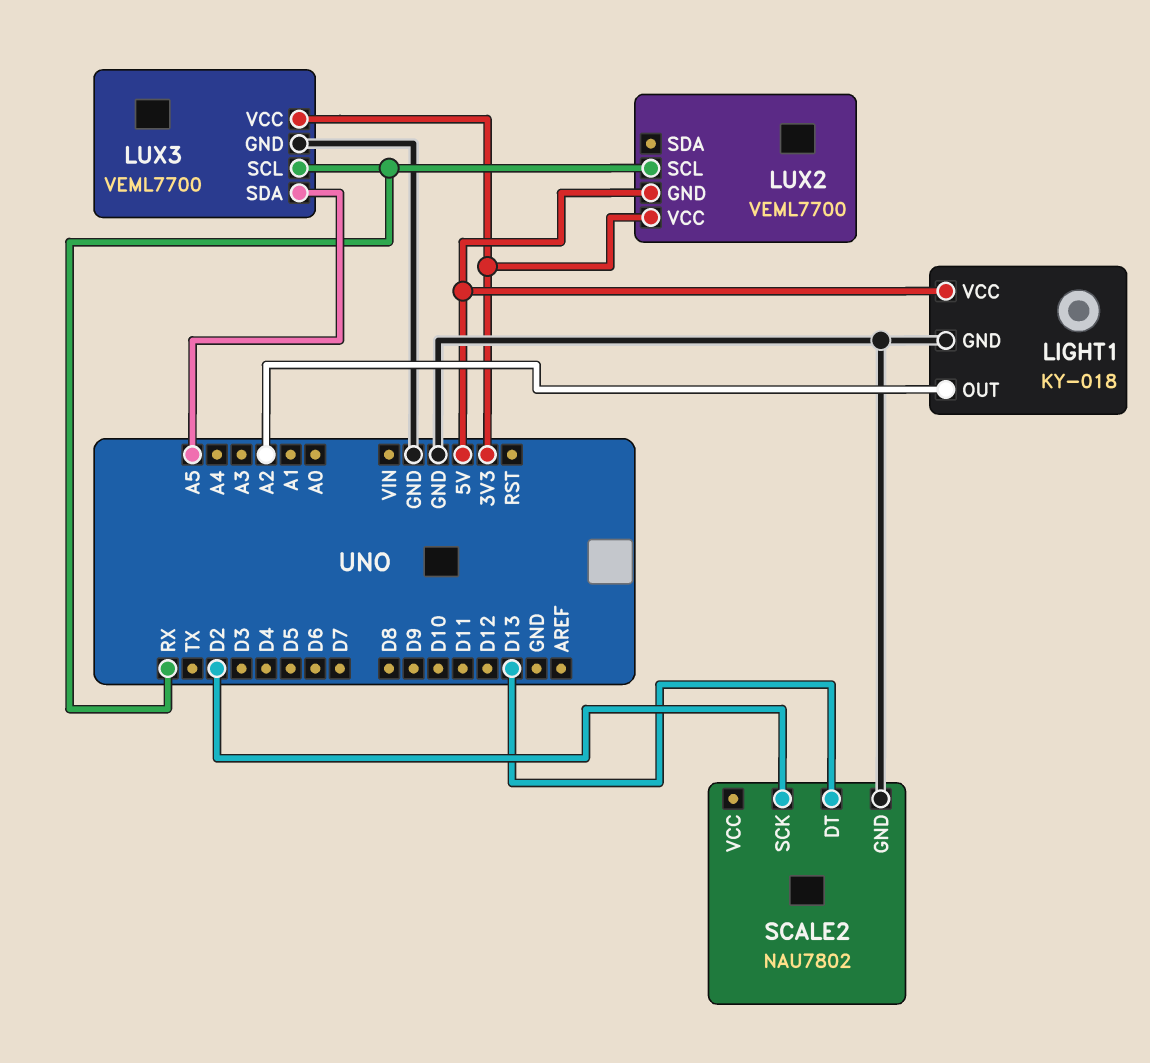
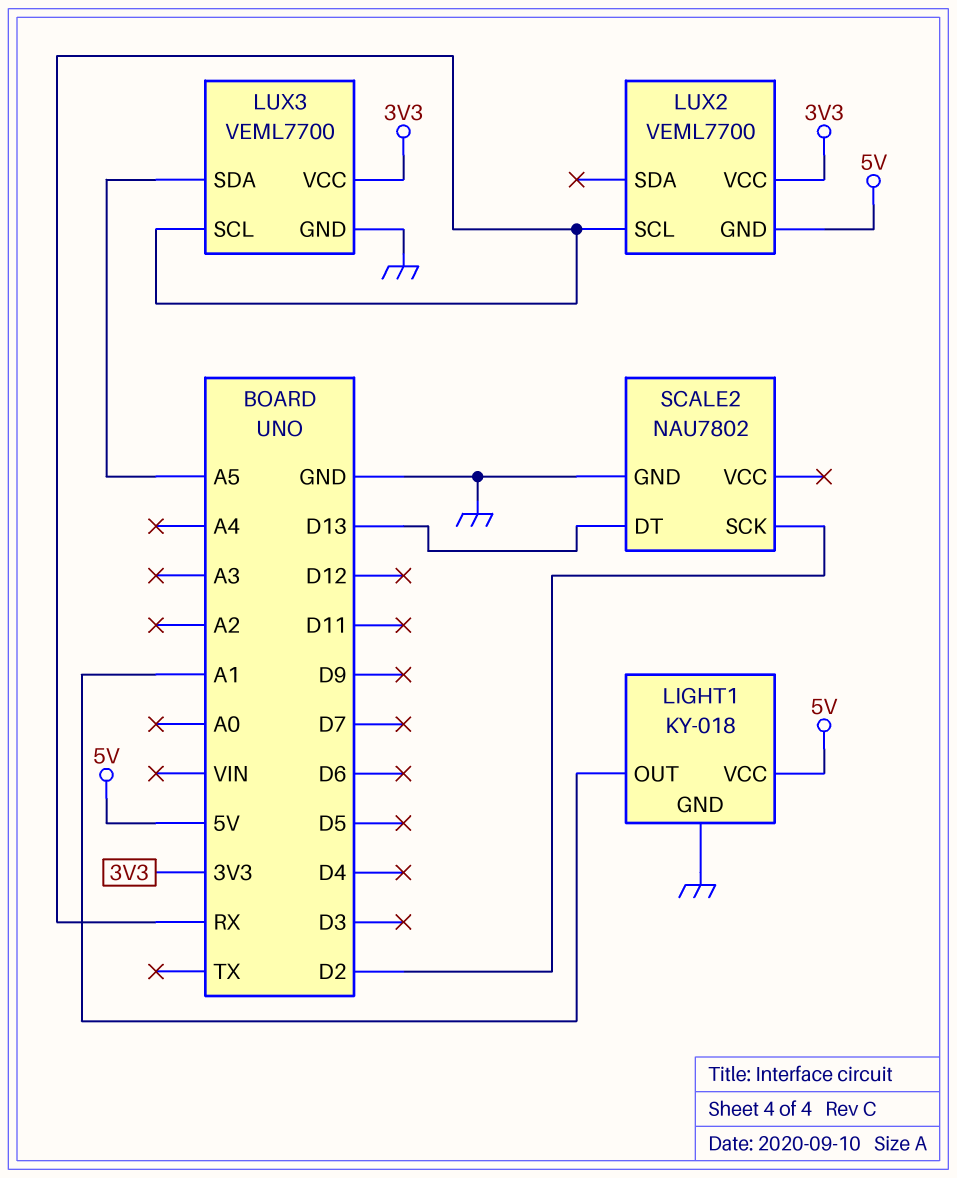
LIGHT1 pin OUT: A2 -> A1

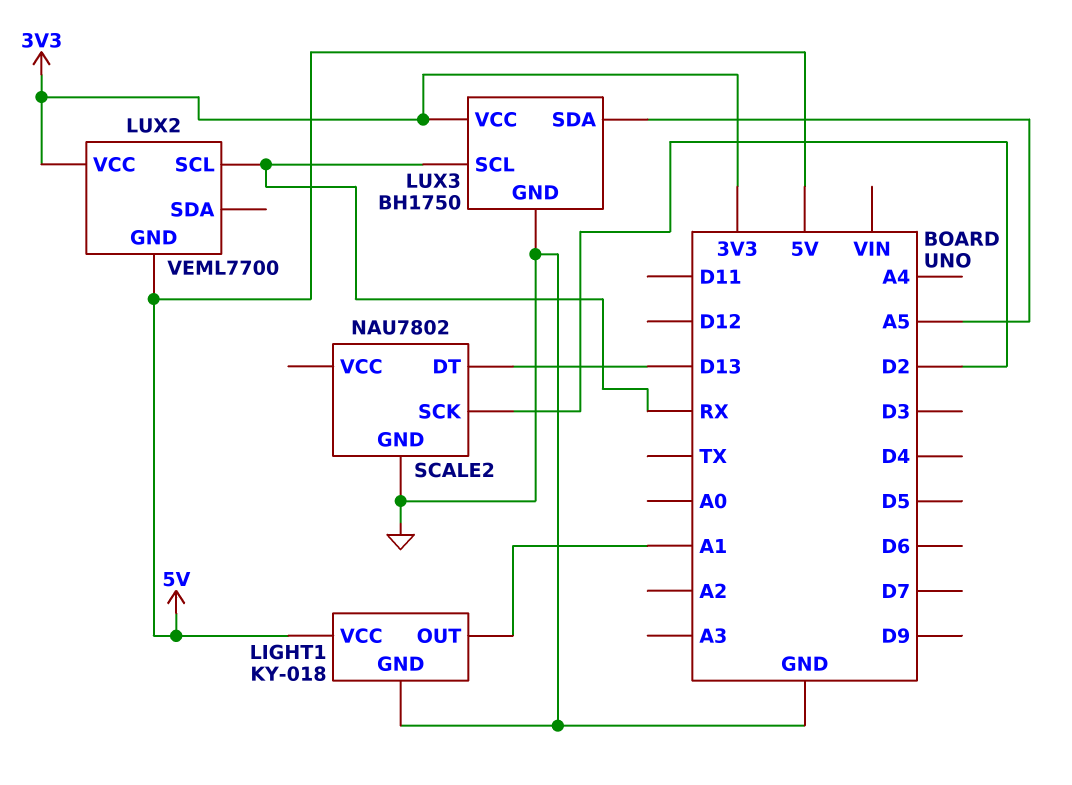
LUX3: VEML7700 -> BH1750

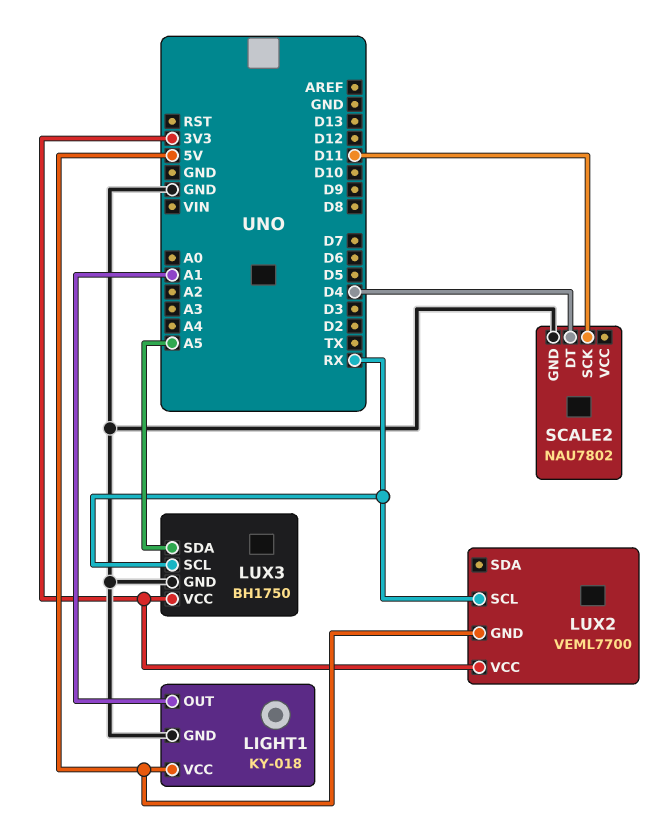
SCALE2 pin DT: D13 -> D4
SCALE2 pin SCK: D2 -> D11

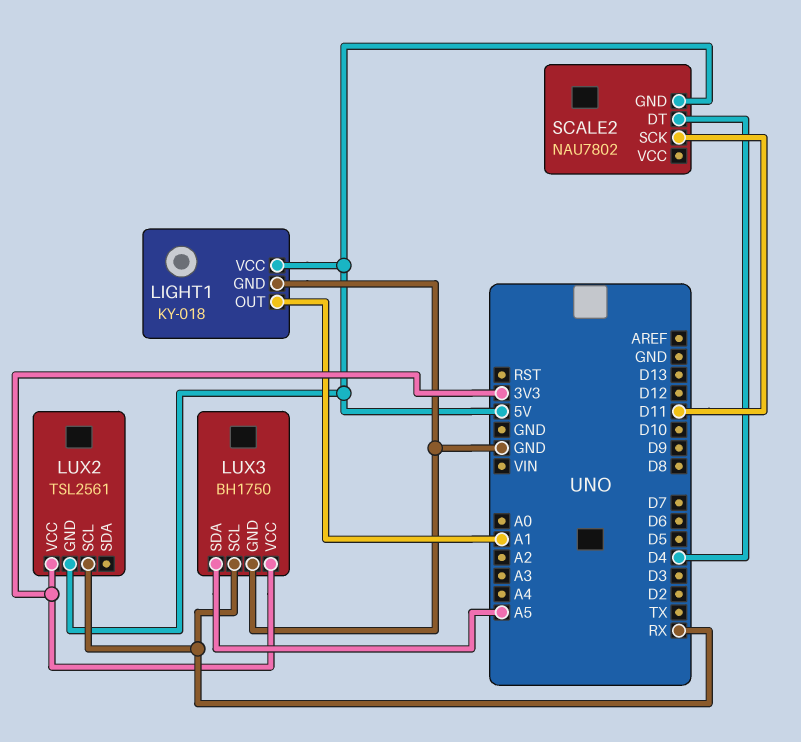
LUX2: VEML7700 -> TSL2561
SCALE2 pin GND: GND -> 5V

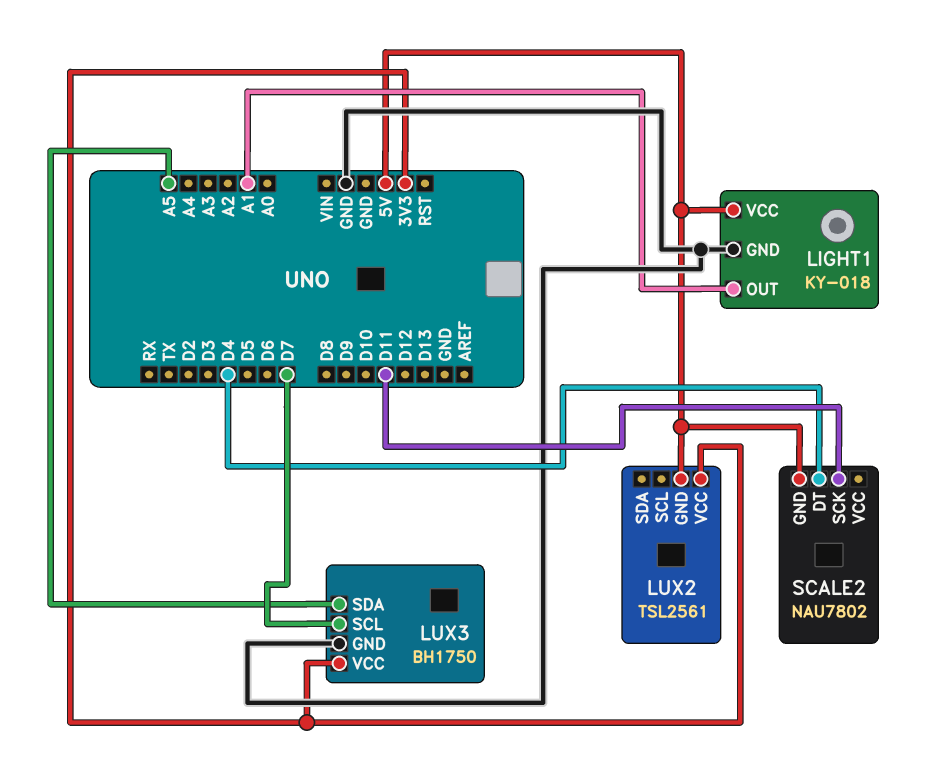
LUX2 pin SCL: RX -> none
LUX3 pin SCL: RX -> D7

